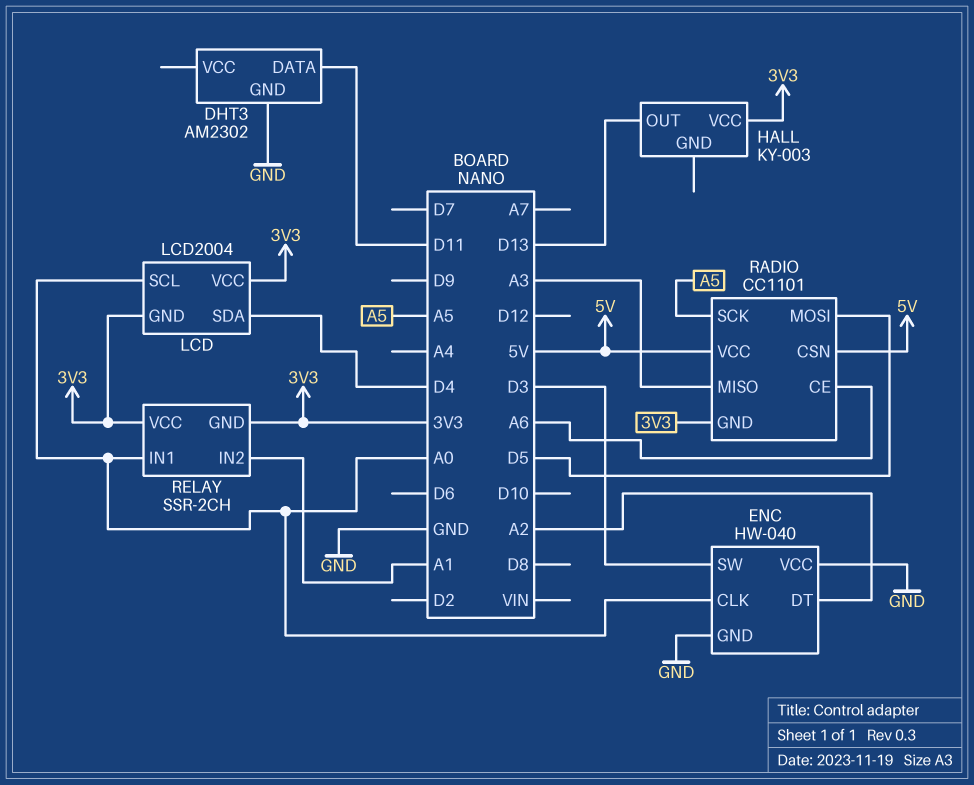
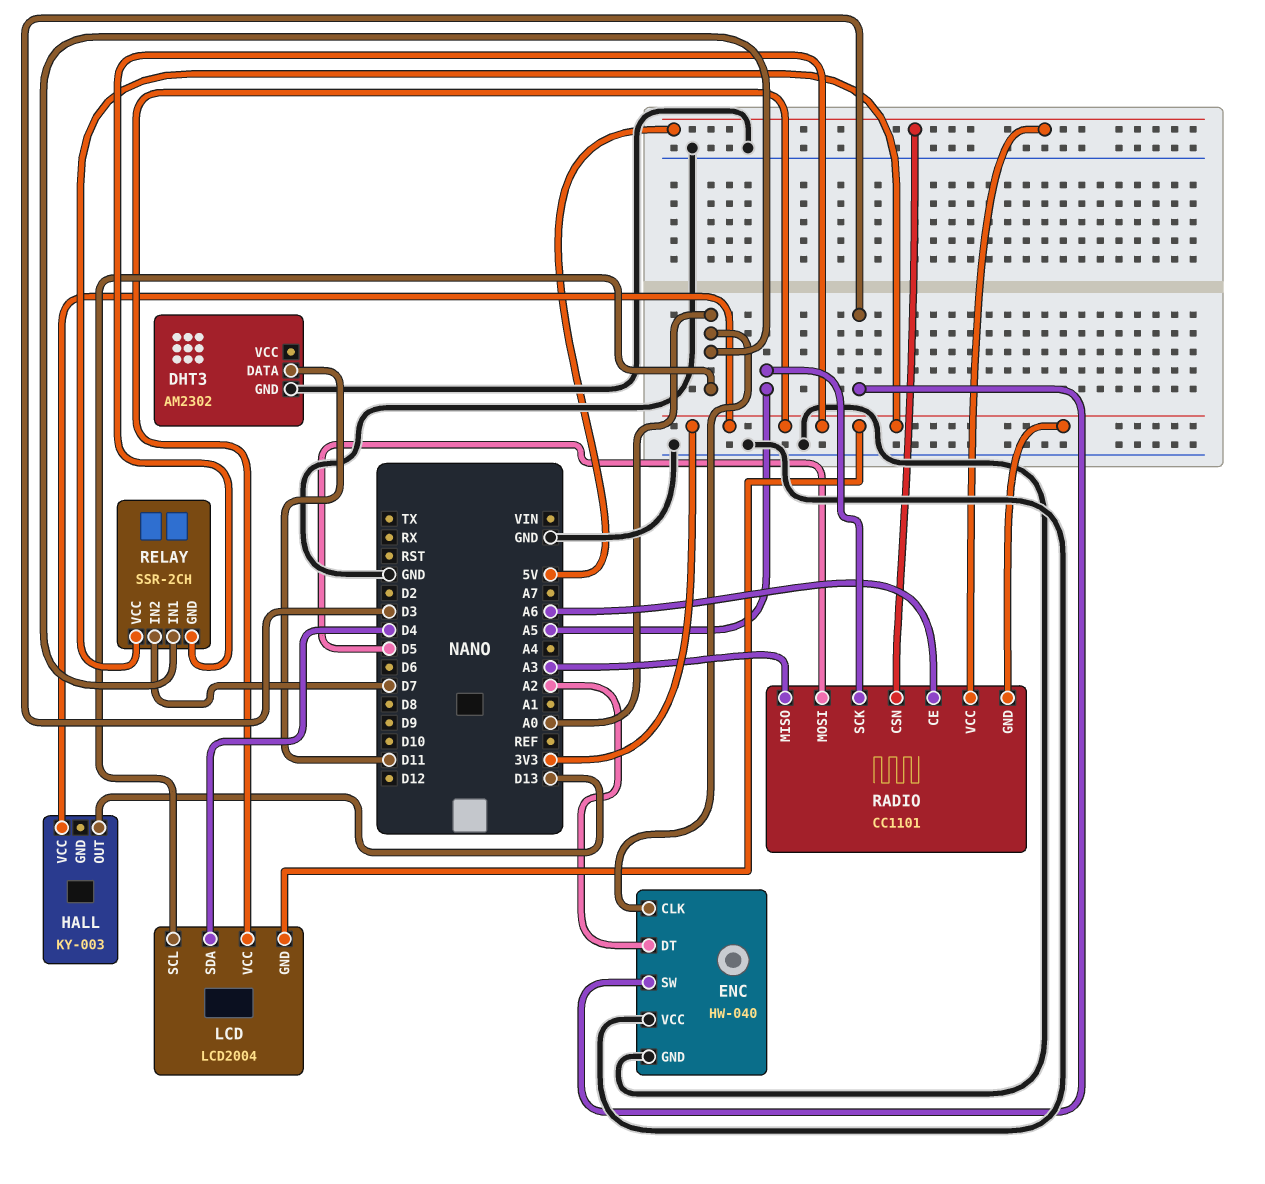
RELAY pin IN2: A1 -> D7

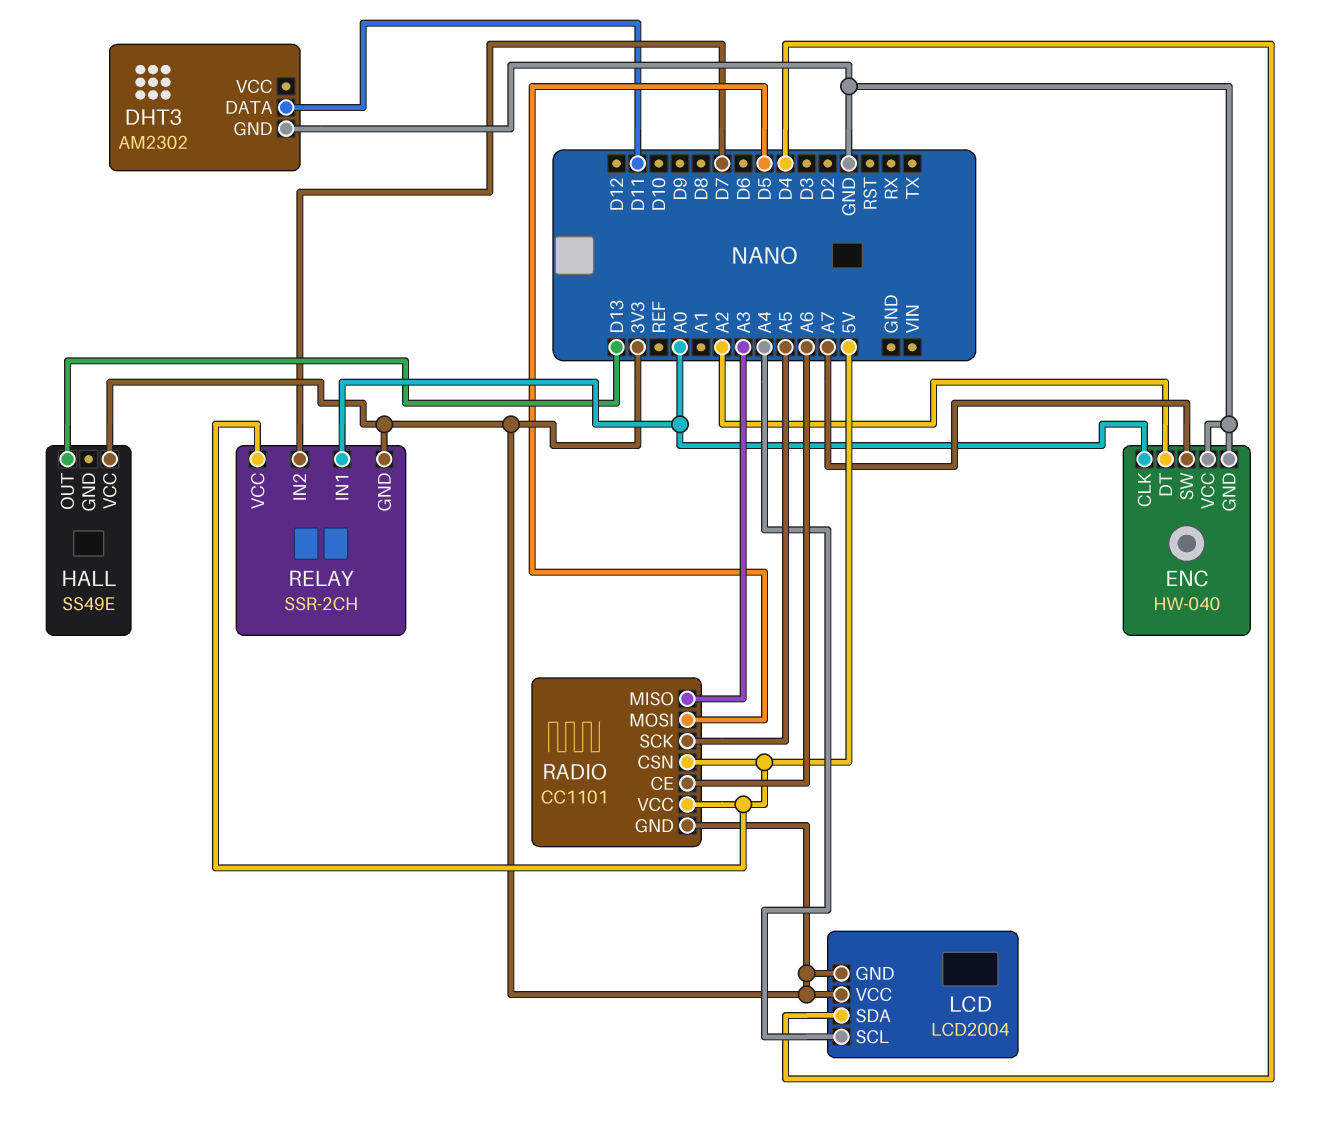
ENC pin SW: D3 -> A7
HALL: KY-003 -> SS49E
LCD pin SCL: A0 -> A4
RELAY pin VCC: 3V3 -> 5V

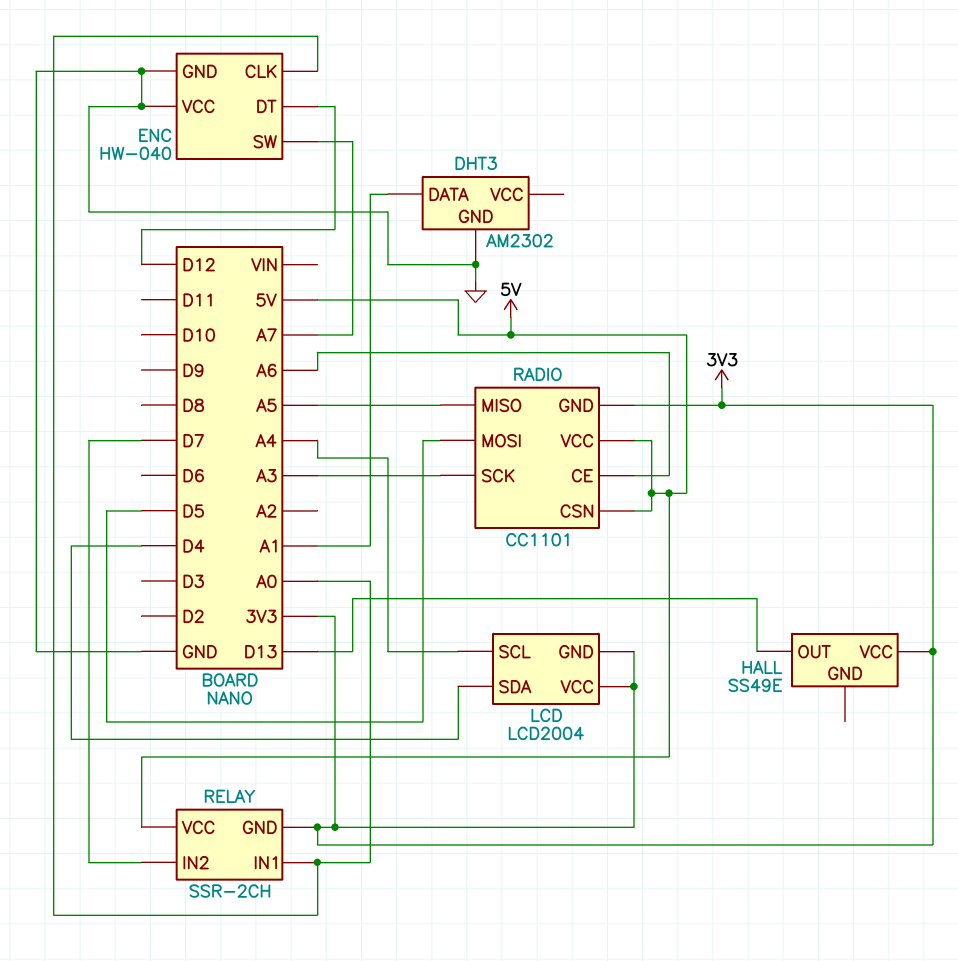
DHT3 pin DATA: D11 -> A1
ENC pin DT: A2 -> D12
RADIO pin MISO: A3 -> A5
RADIO pin SCK: A5 -> A3

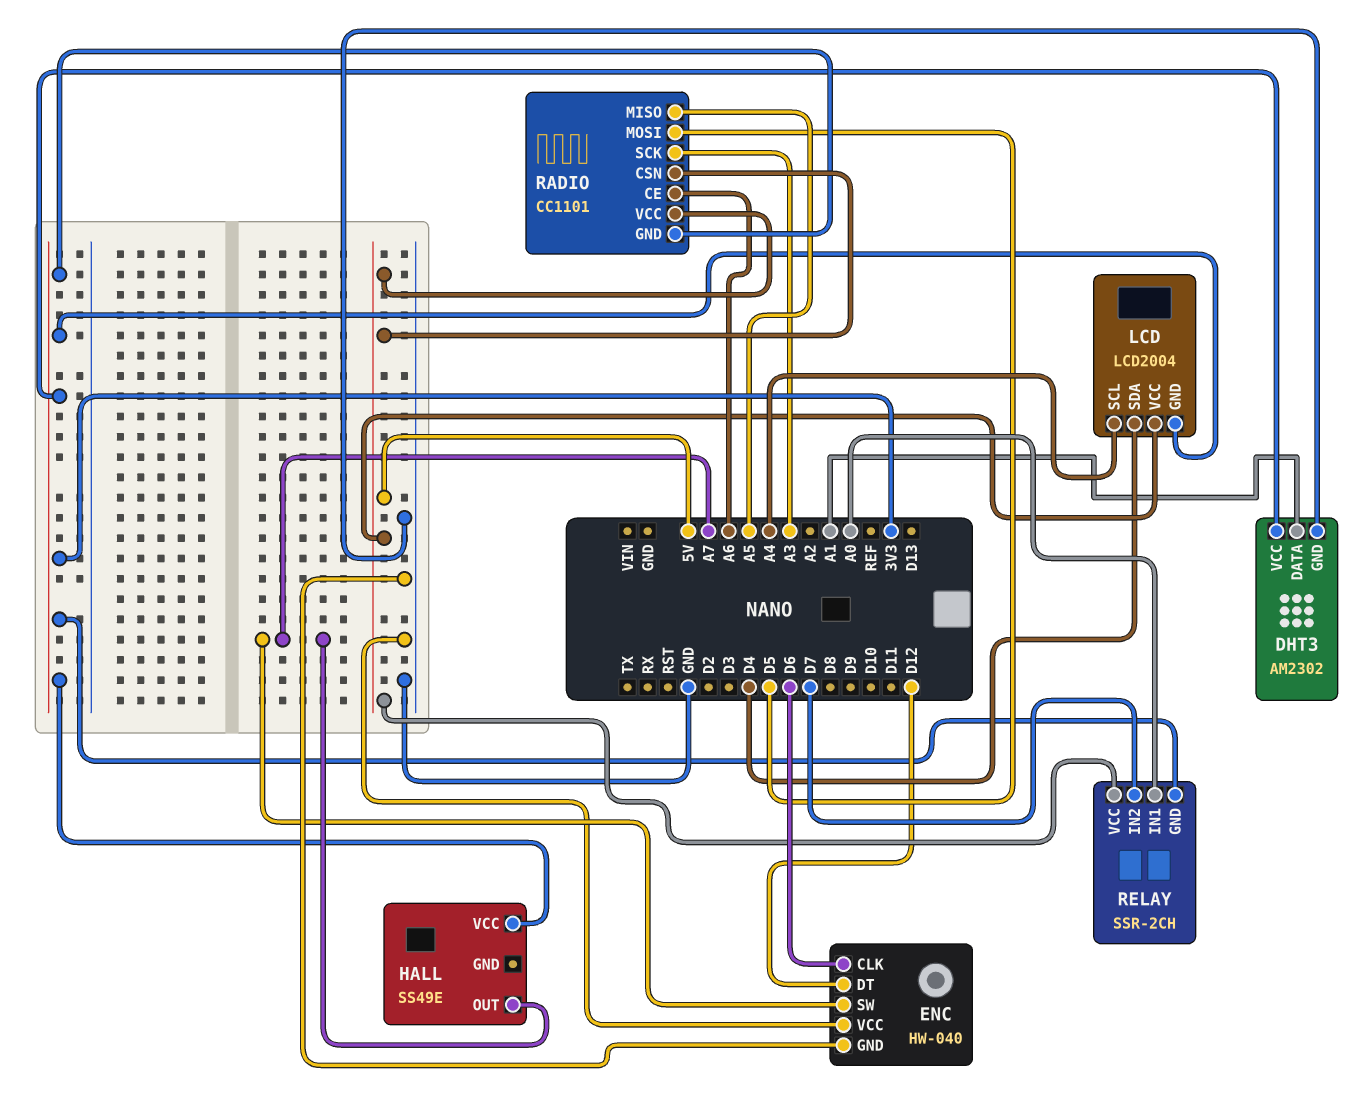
DHT3 pin VCC: none -> 3V3
ENC pin CLK: A0 -> D6
HALL pin OUT: D13 -> A7
LCD pin VCC: 3V3 -> 5V

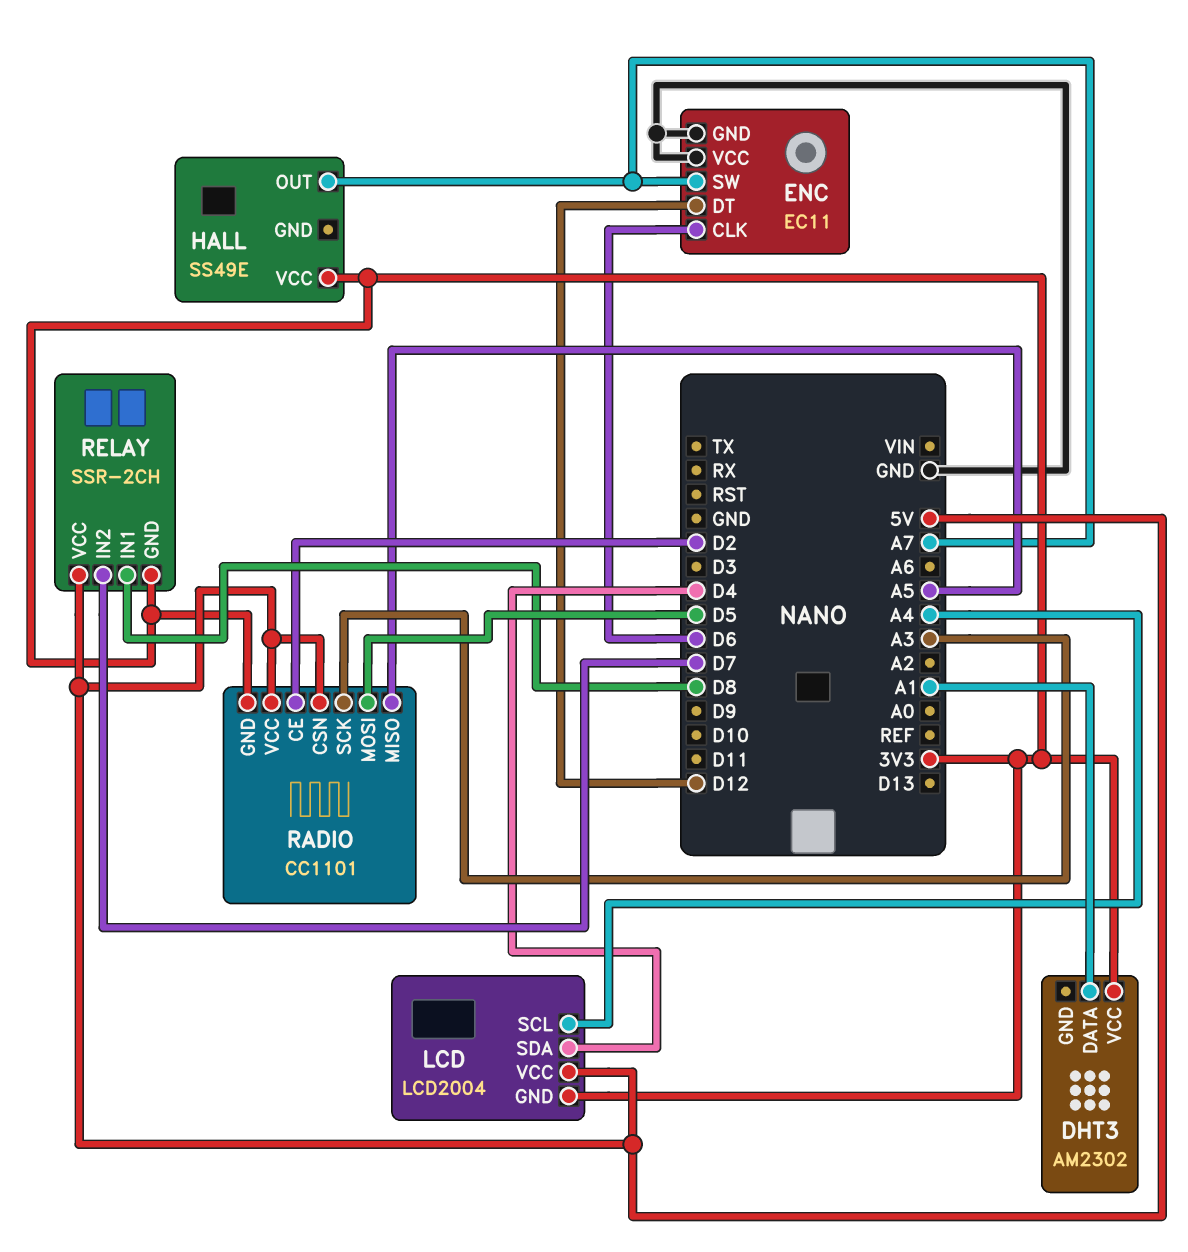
DHT3 pin GND: GND -> none
ENC: HW-040 -> EC11
RADIO pin CE: A6 -> D2
RELAY pin IN1: A0 -> D8

